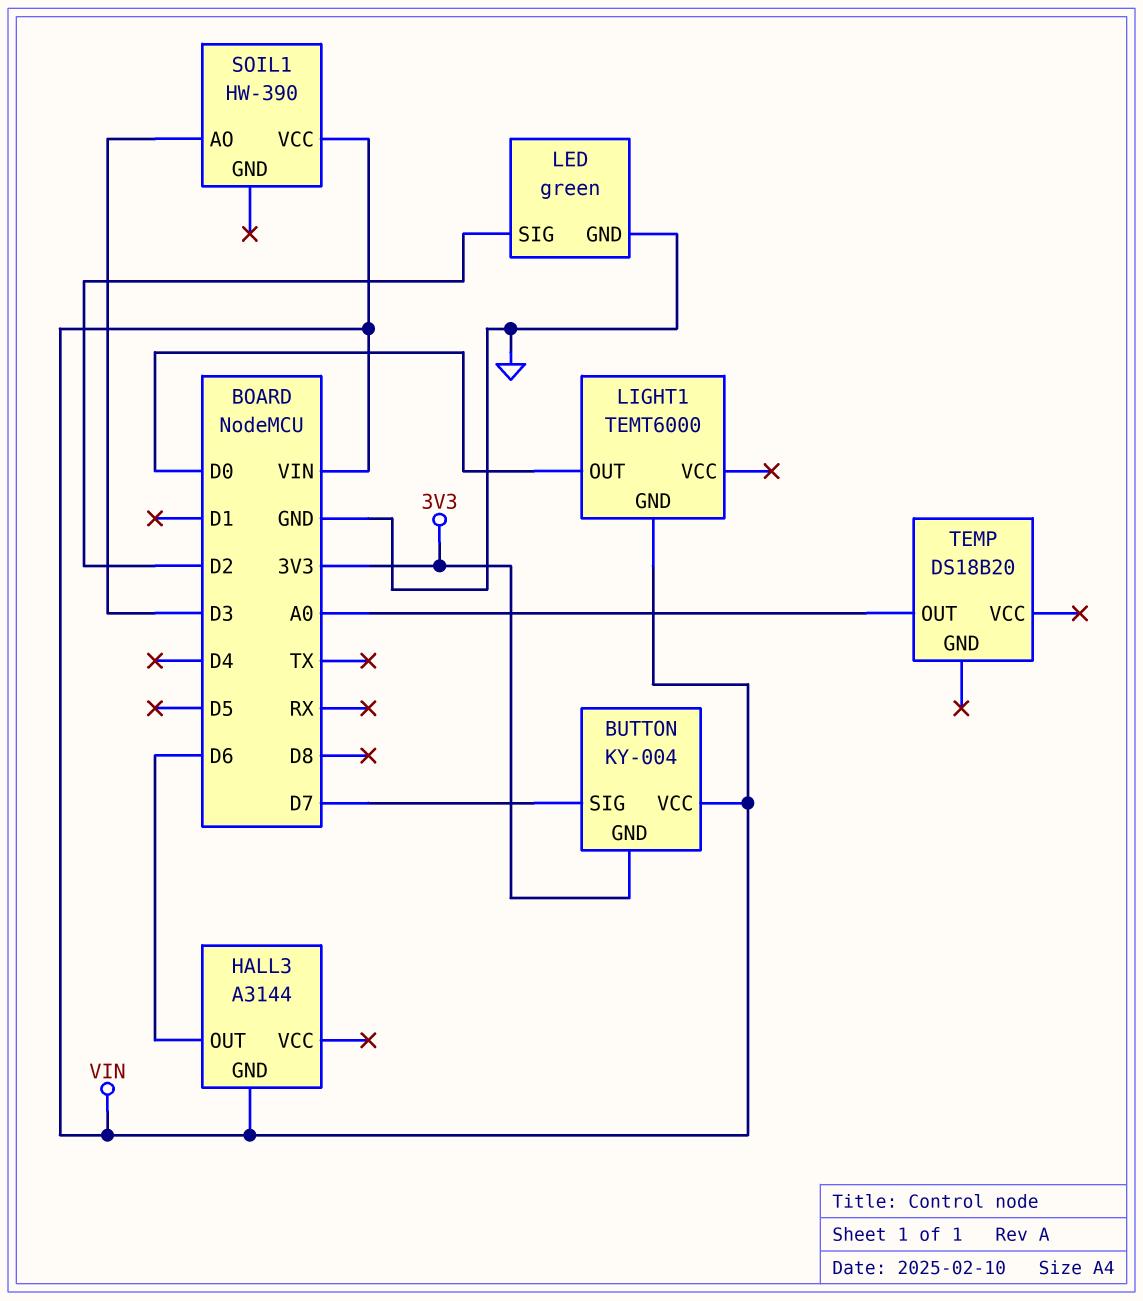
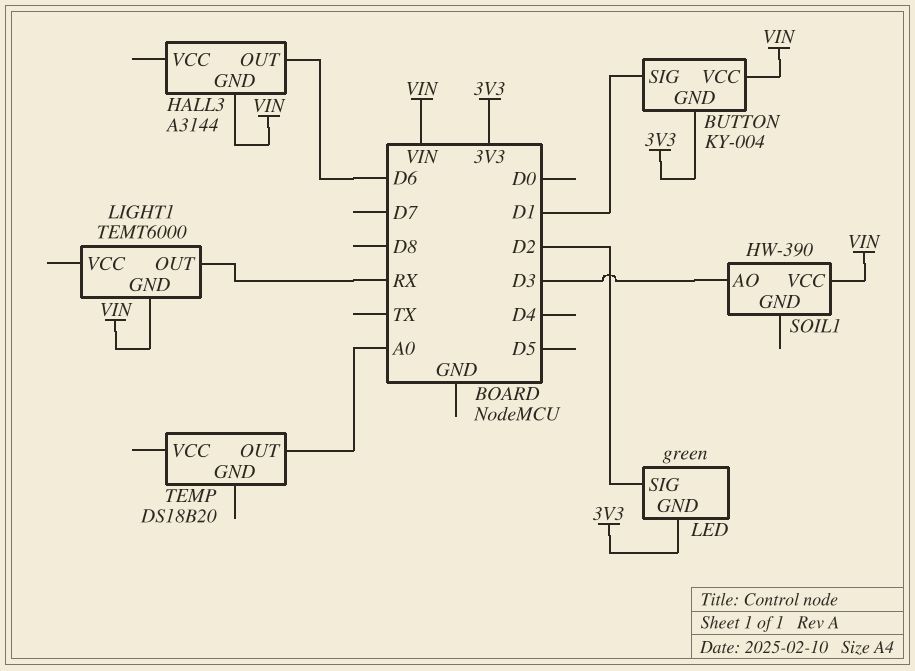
BUTTON pin SIG: D7 -> D1
LED pin GND: GND -> 3V3
LIGHT1 pin OUT: D0 -> RX

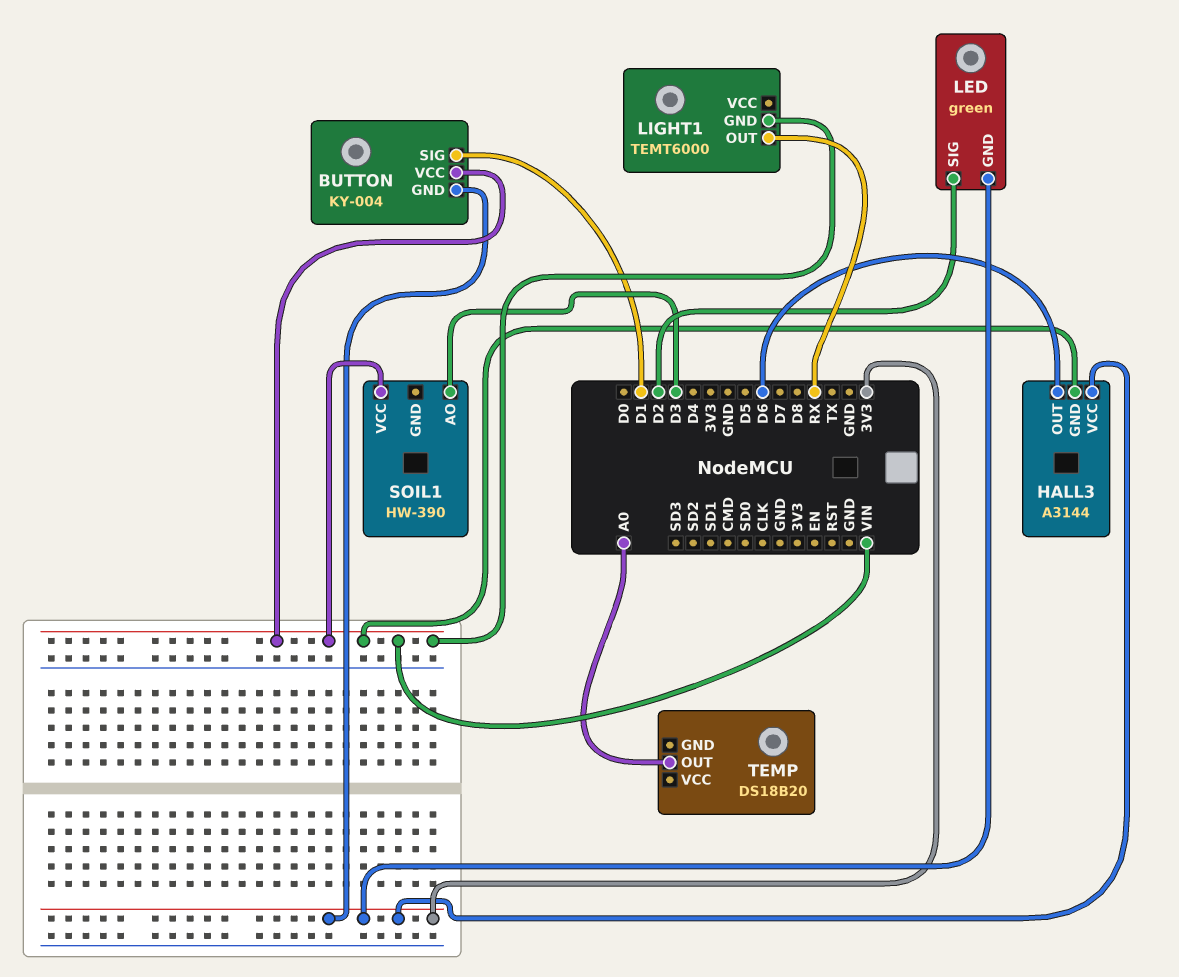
HALL3 pin VCC: none -> 3V3

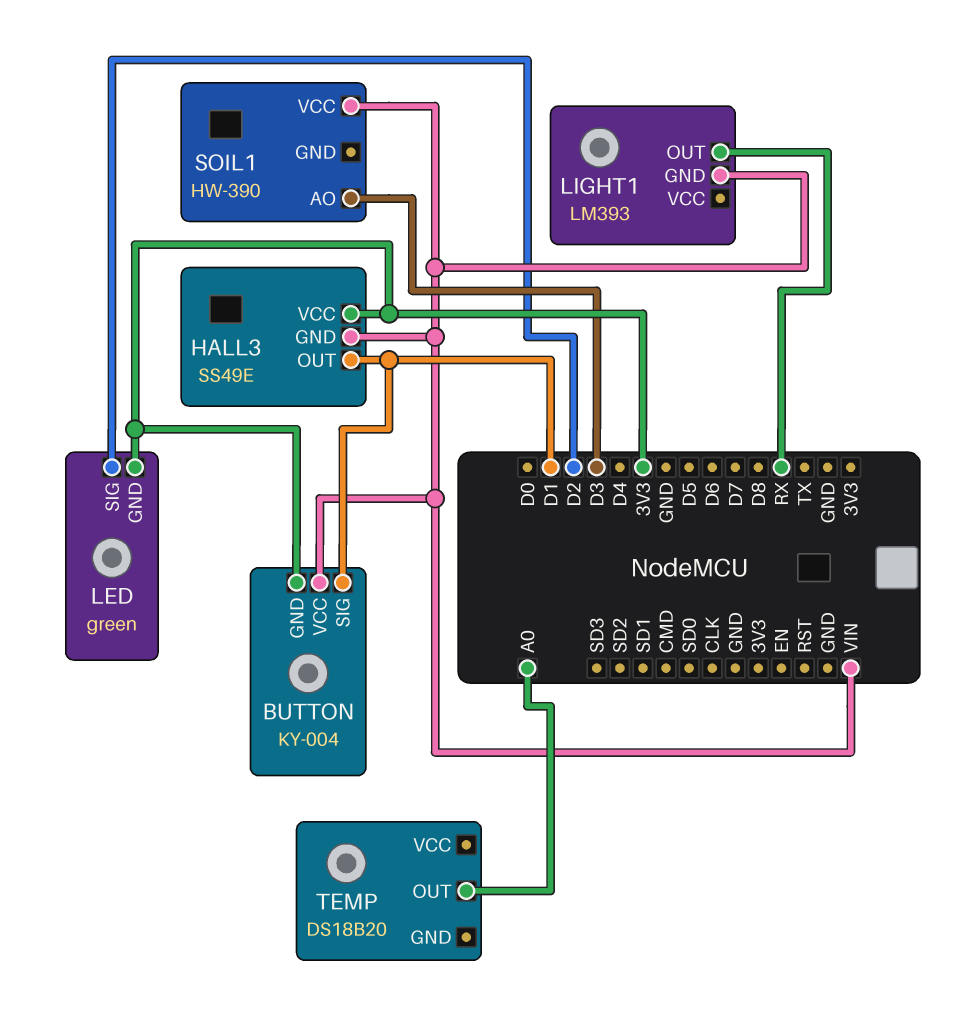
HALL3: A3144 -> SS49E
HALL3 pin OUT: D6 -> D1
LIGHT1: TEMT6000 -> LM393

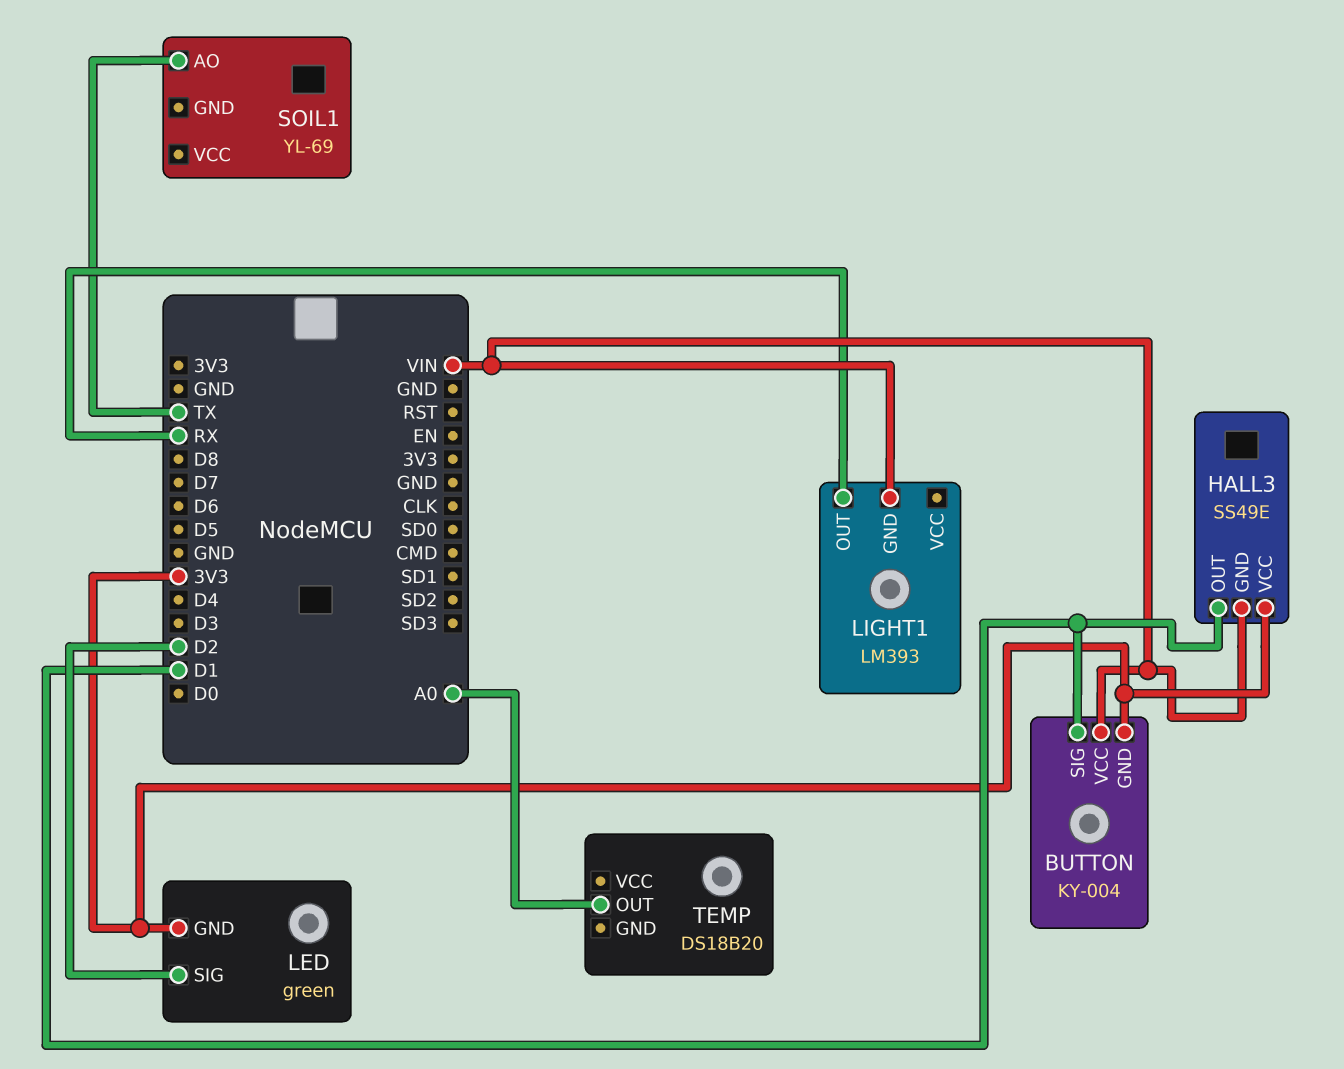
SOIL1: HW-390 -> YL-69
SOIL1 pin AO: D3 -> TX
SOIL1 pin VCC: VIN -> none

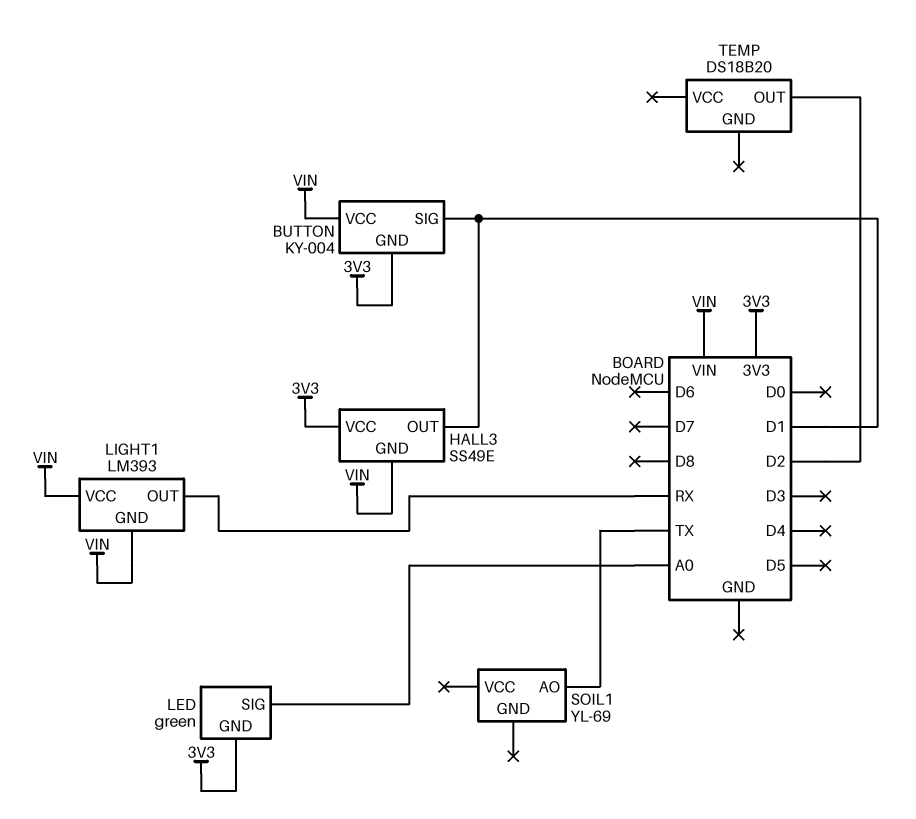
LED pin SIG: D2 -> A0
LIGHT1 pin VCC: none -> VIN
TEMP pin OUT: A0 -> D2

